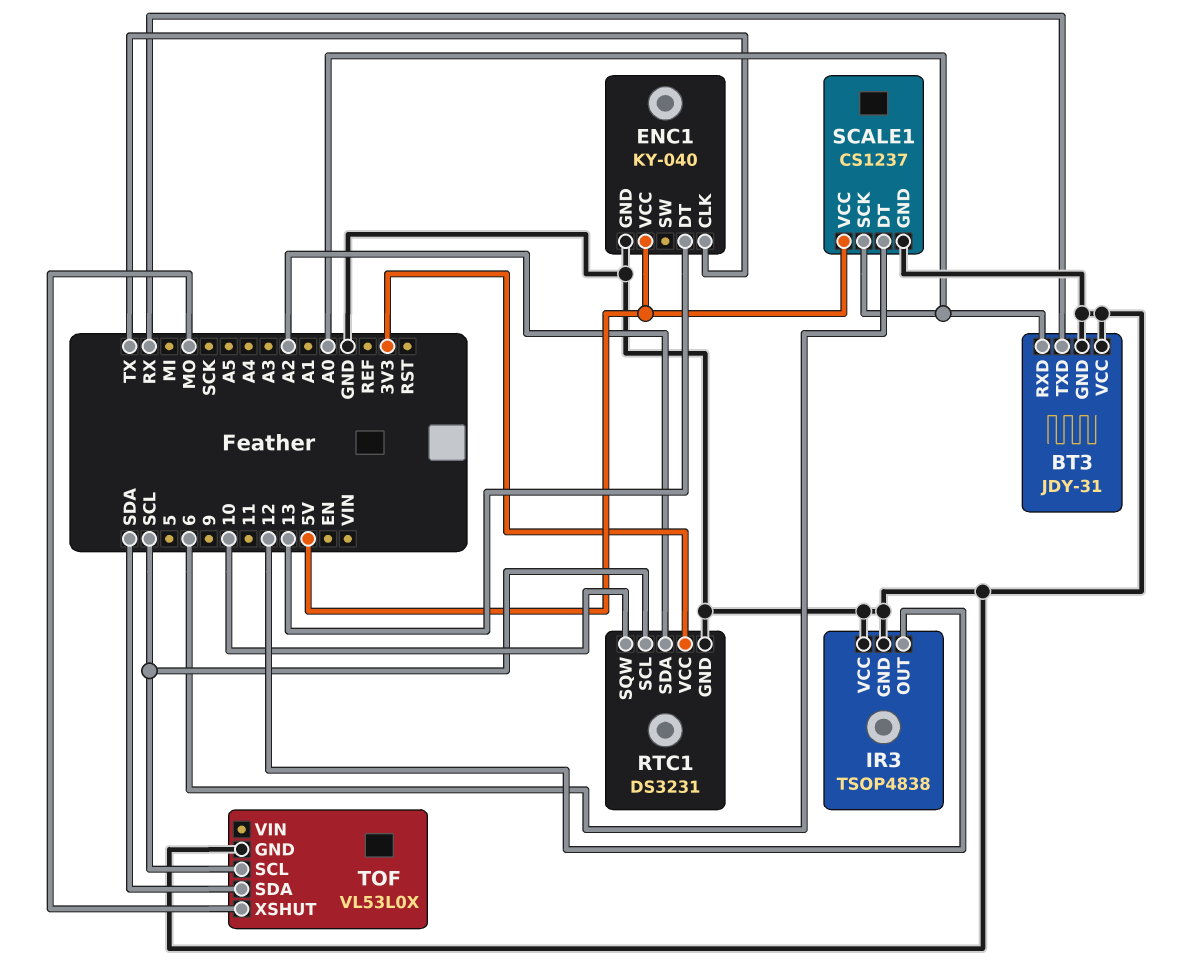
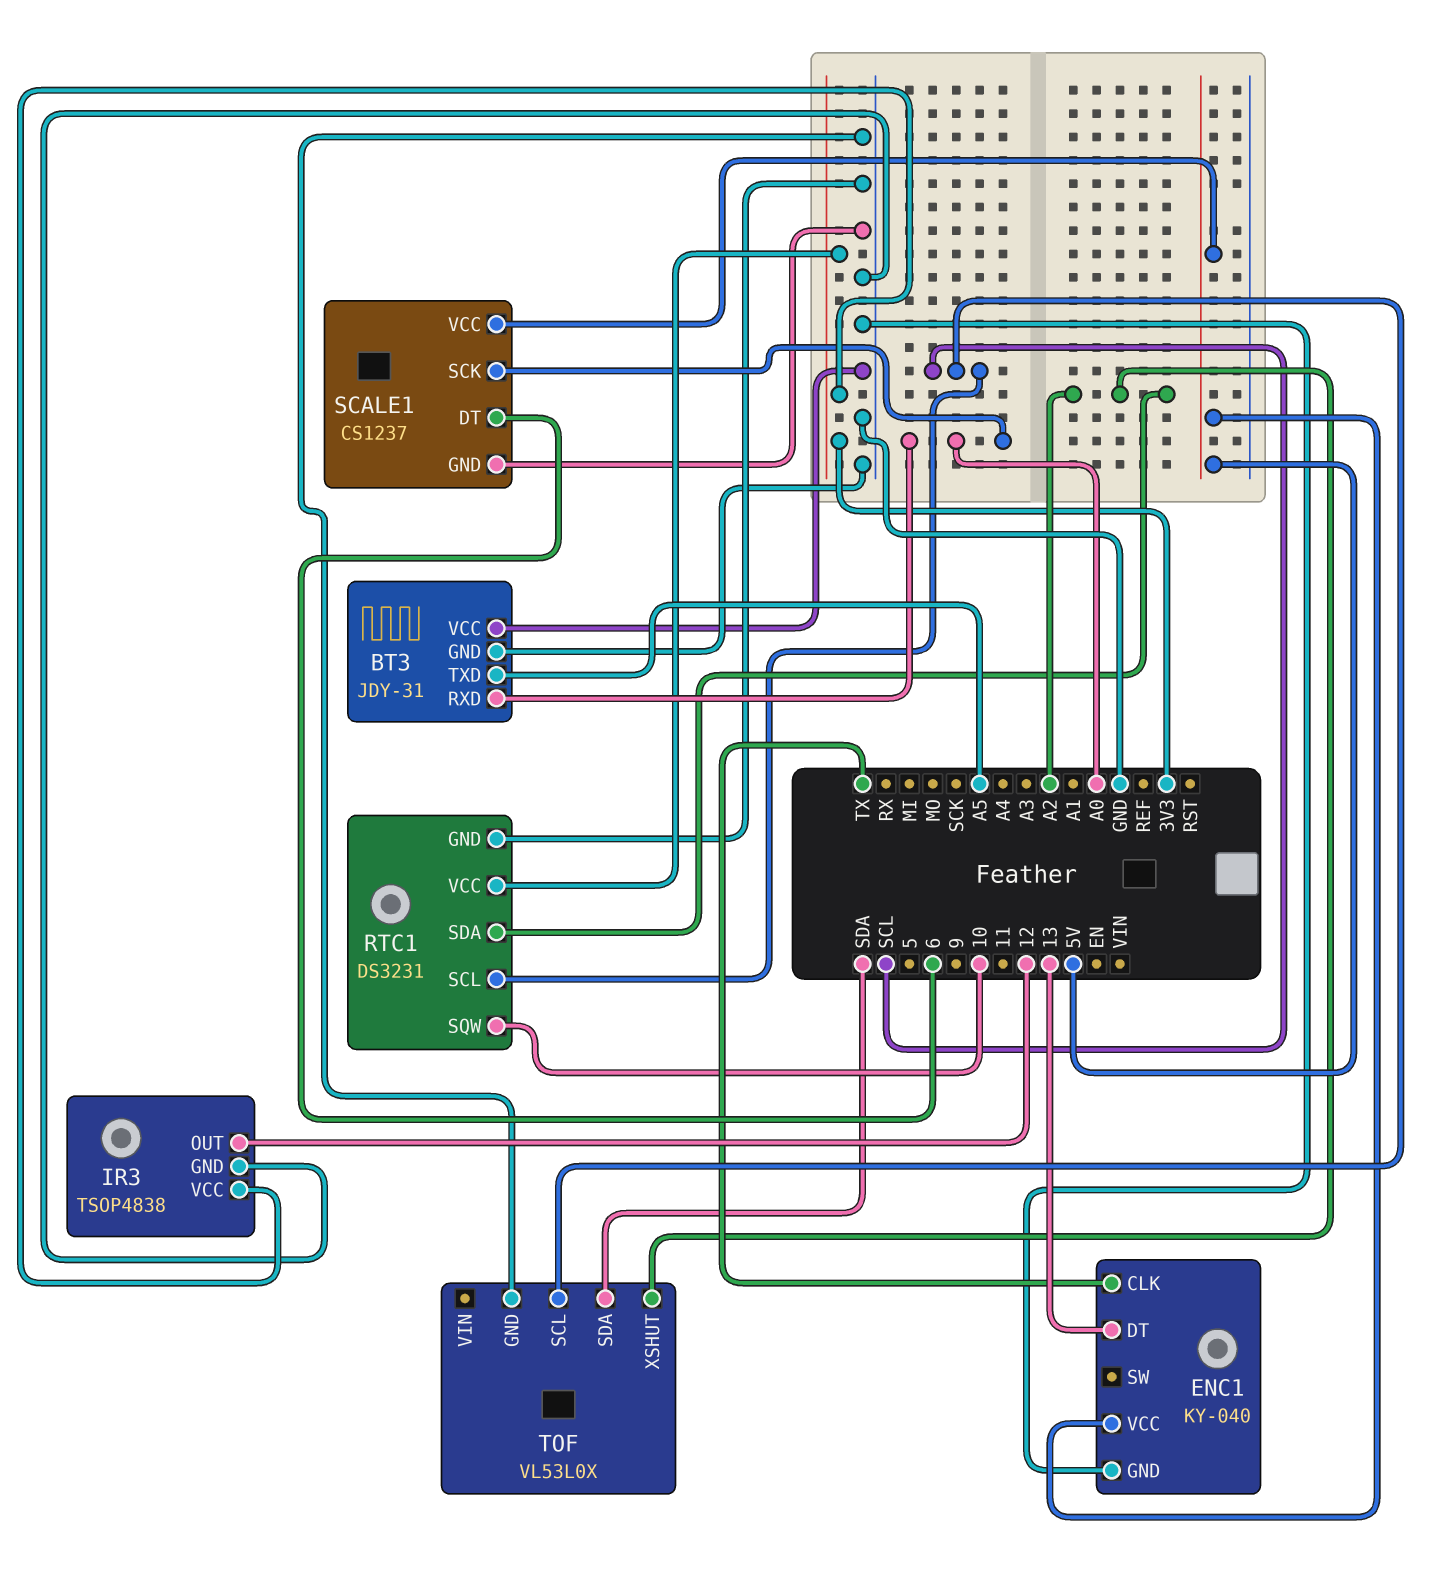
BT3 pin TXD: RX -> A5
IR3 pin VCC: GND -> 3V3
TOF pin XSHUT: MO -> A2

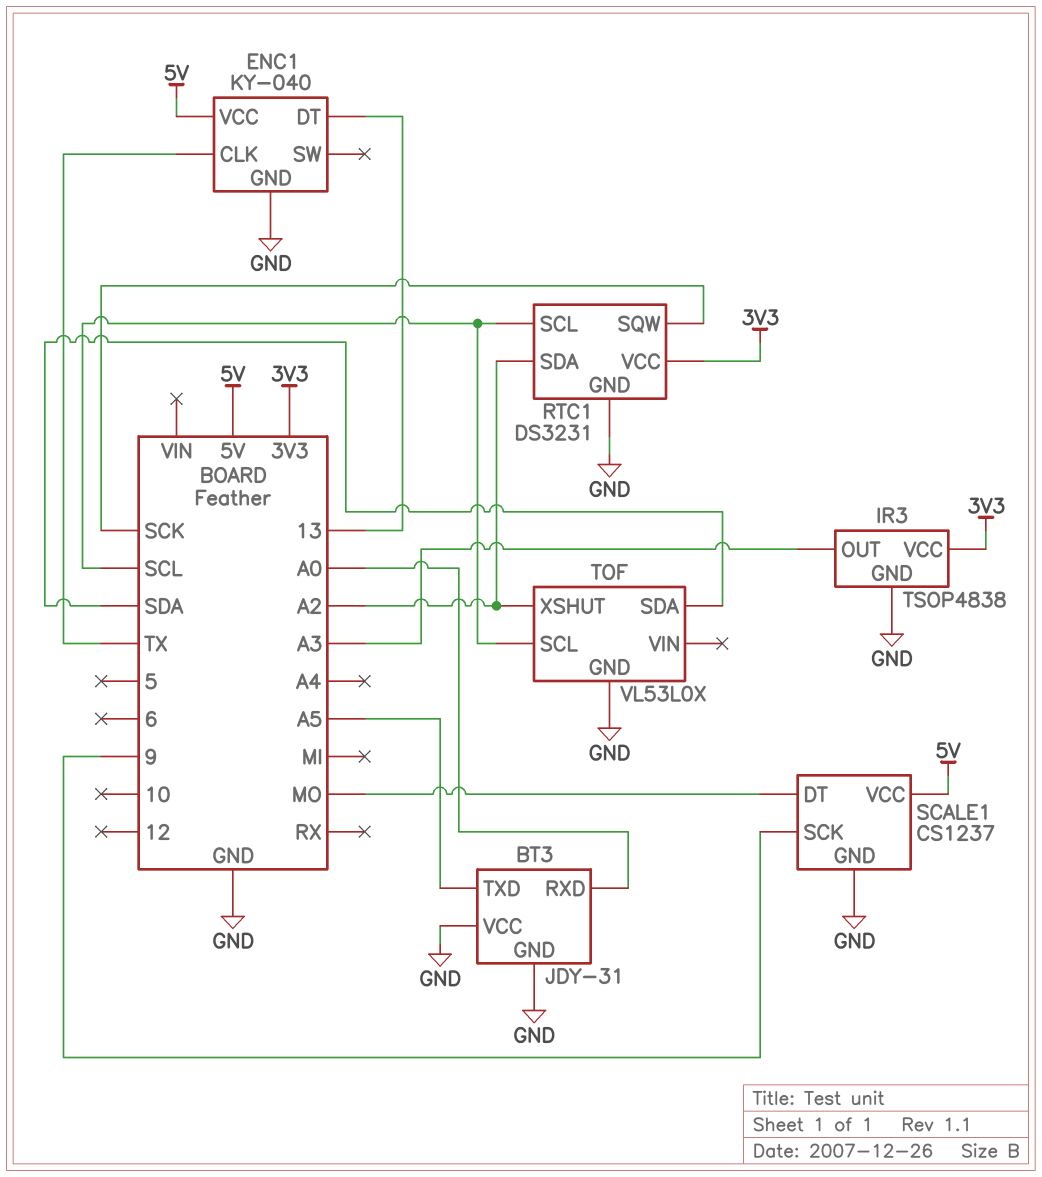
IR3 pin OUT: 12 -> A3
RTC1 pin SQW: 10 -> SCK
SCALE1 pin DT: 6 -> MO
SCALE1 pin SCK: A0 -> 9

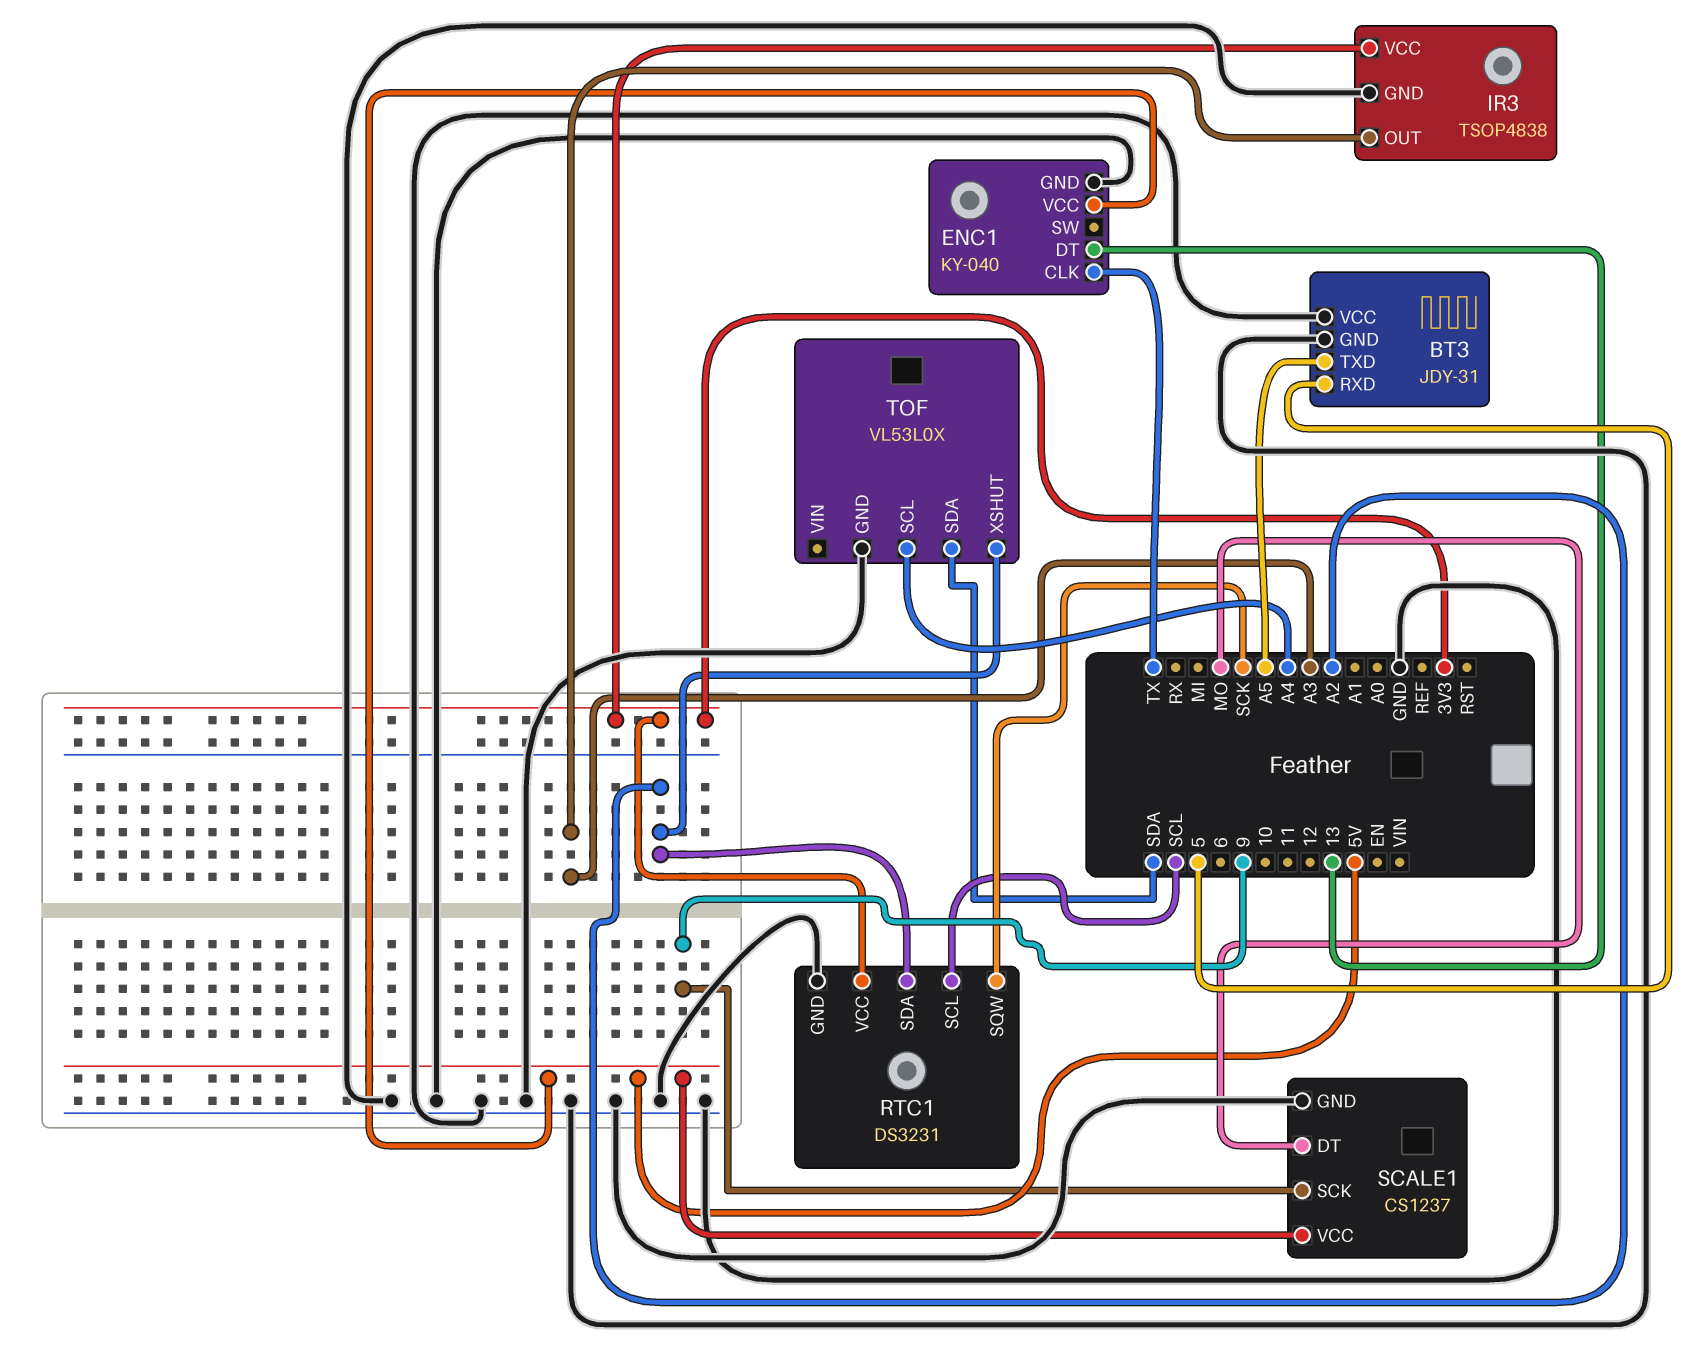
BT3 pin RXD: A0 -> 5
TOF pin SCL: SCL -> A4

